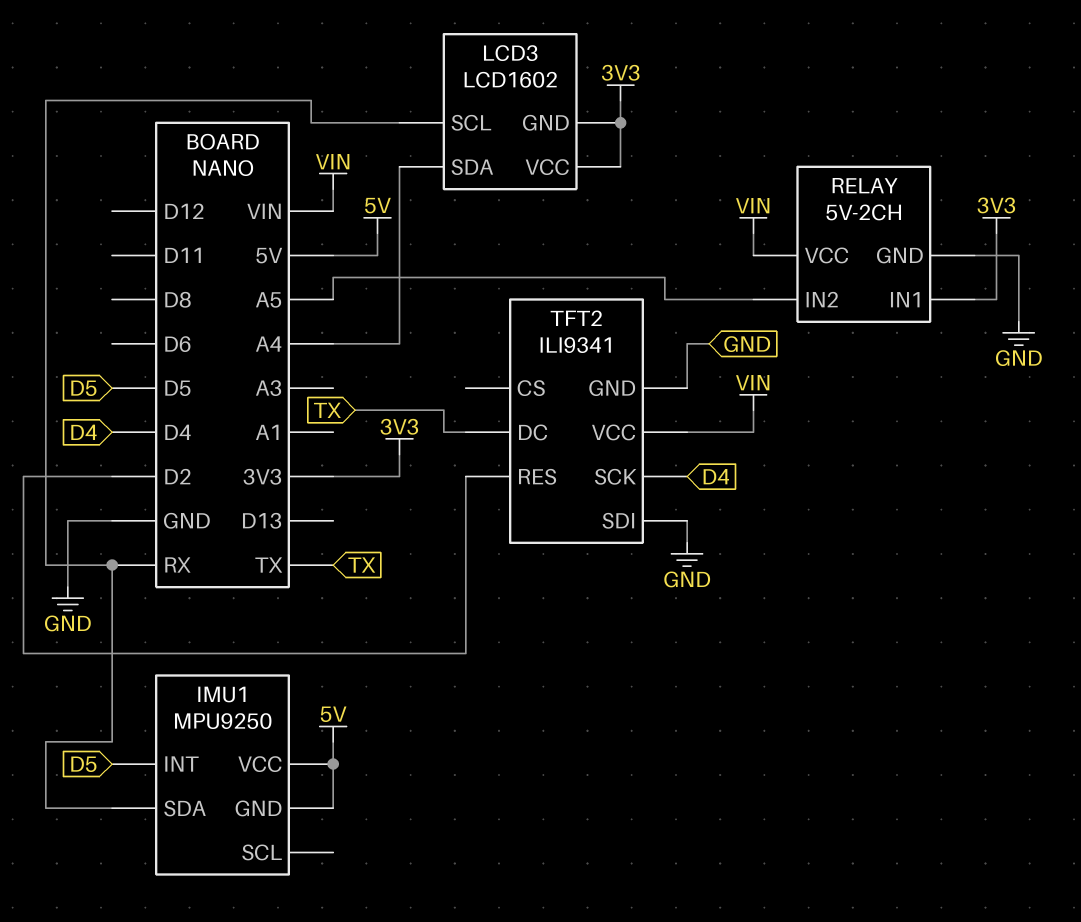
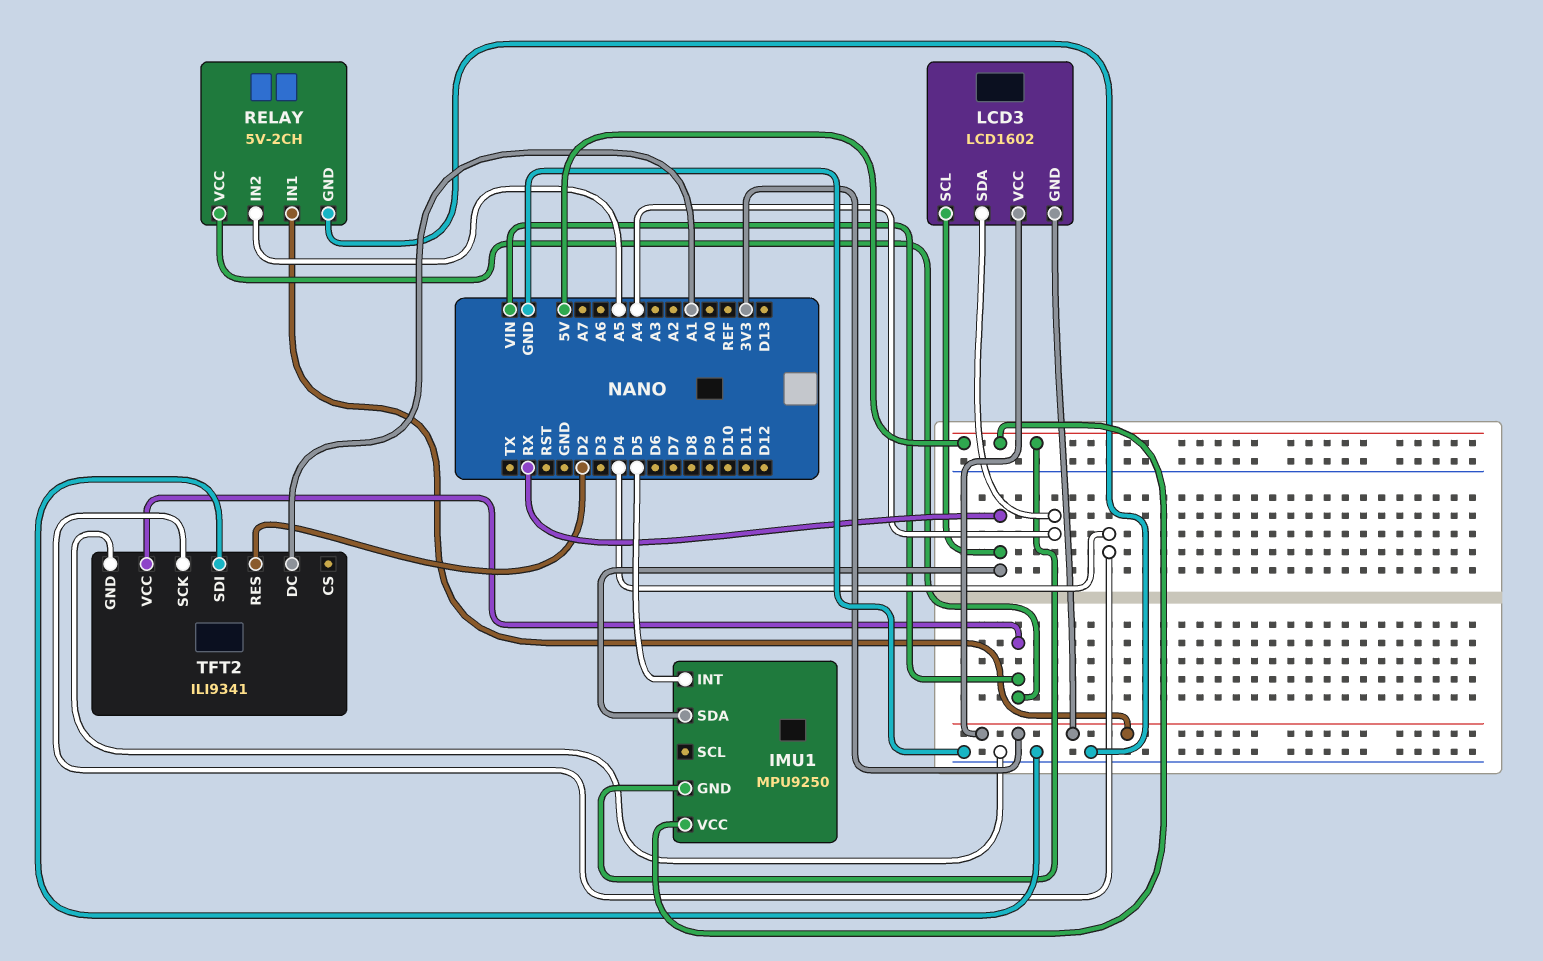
TFT2 pin DC: TX -> A1

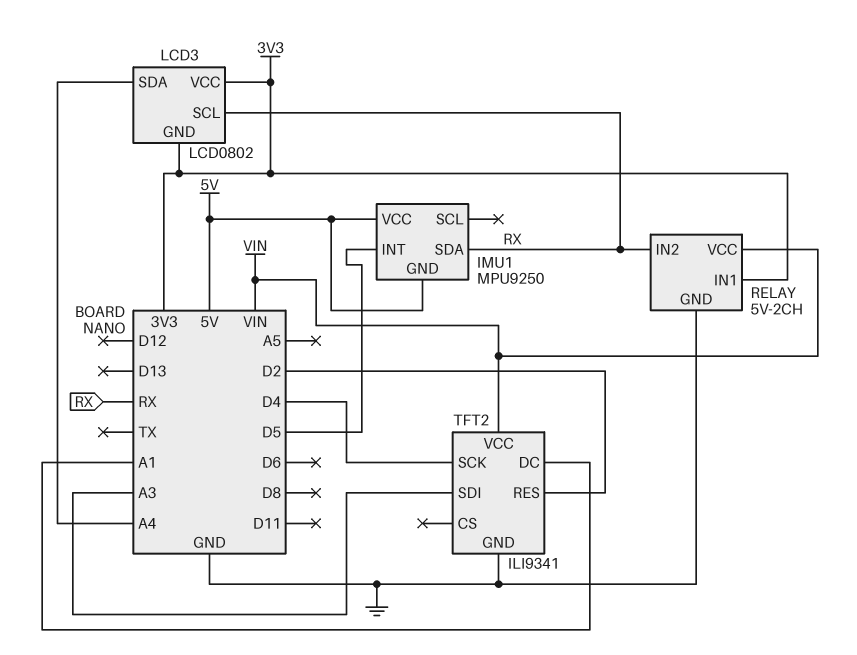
LCD3: LCD1602 -> LCD0802
RELAY pin IN2: A5 -> RX
TFT2 pin SDI: GND -> A3

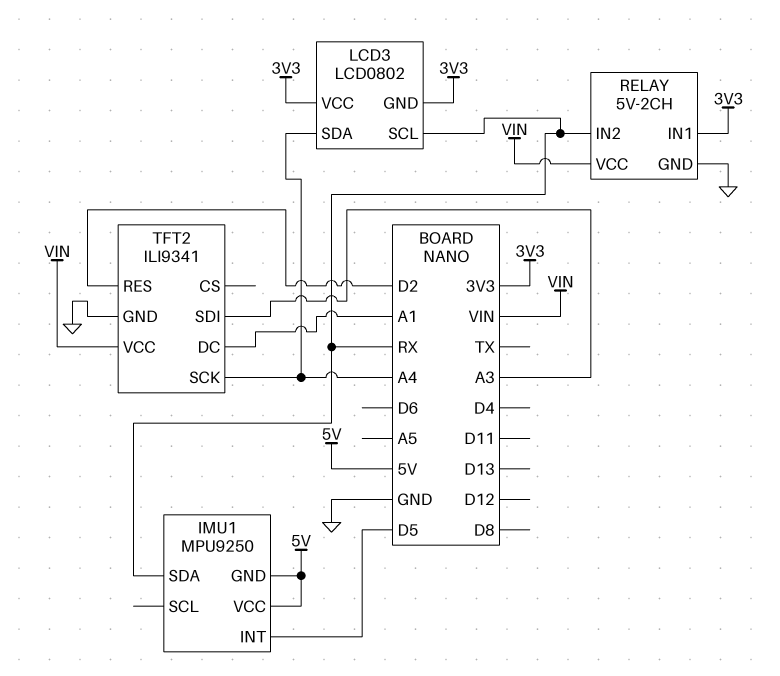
TFT2 pin SCK: D4 -> A4

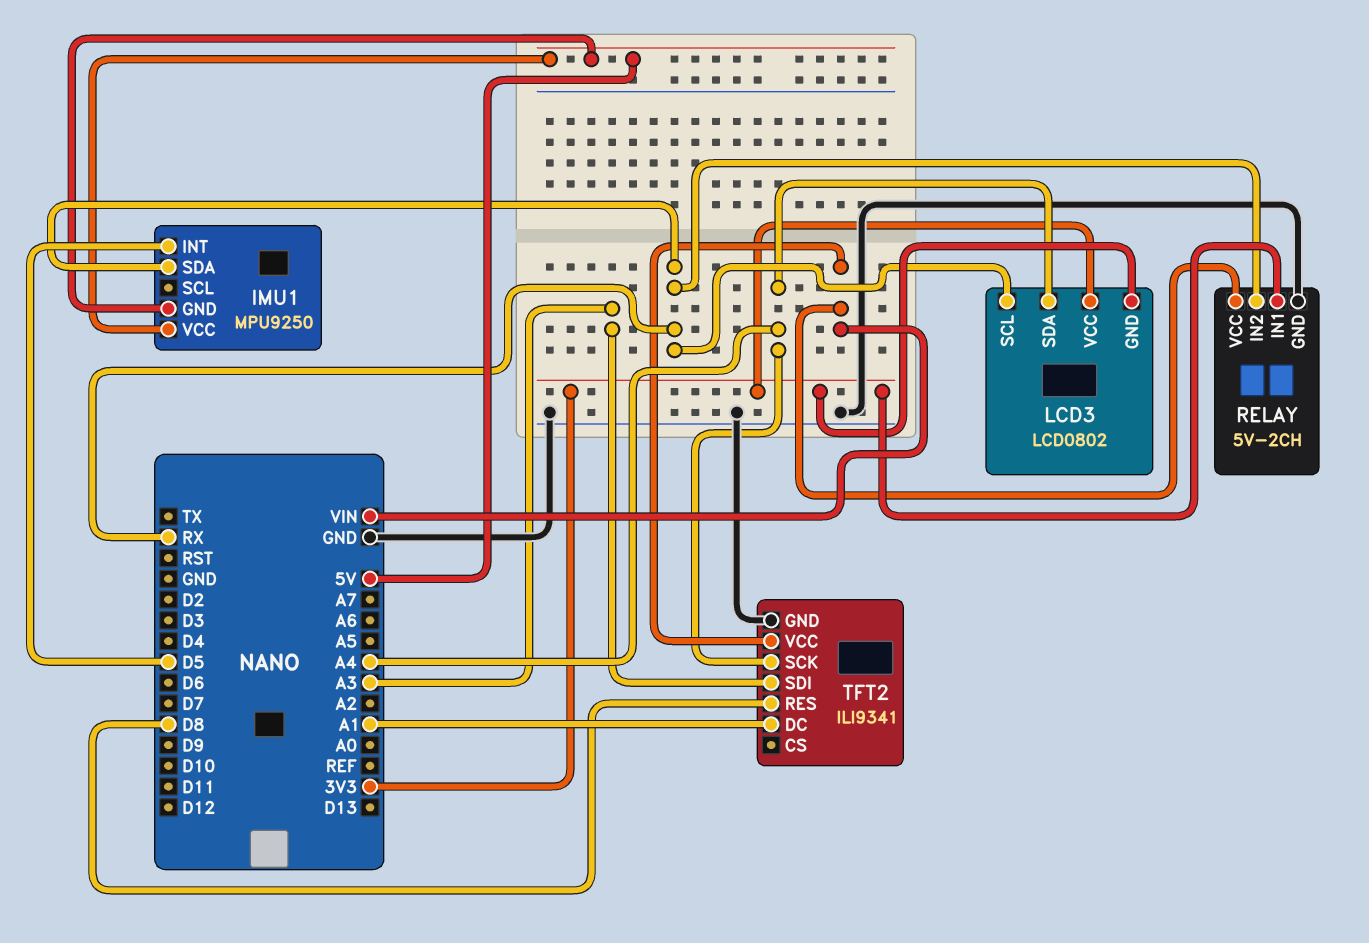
TFT2 pin RES: D2 -> D8

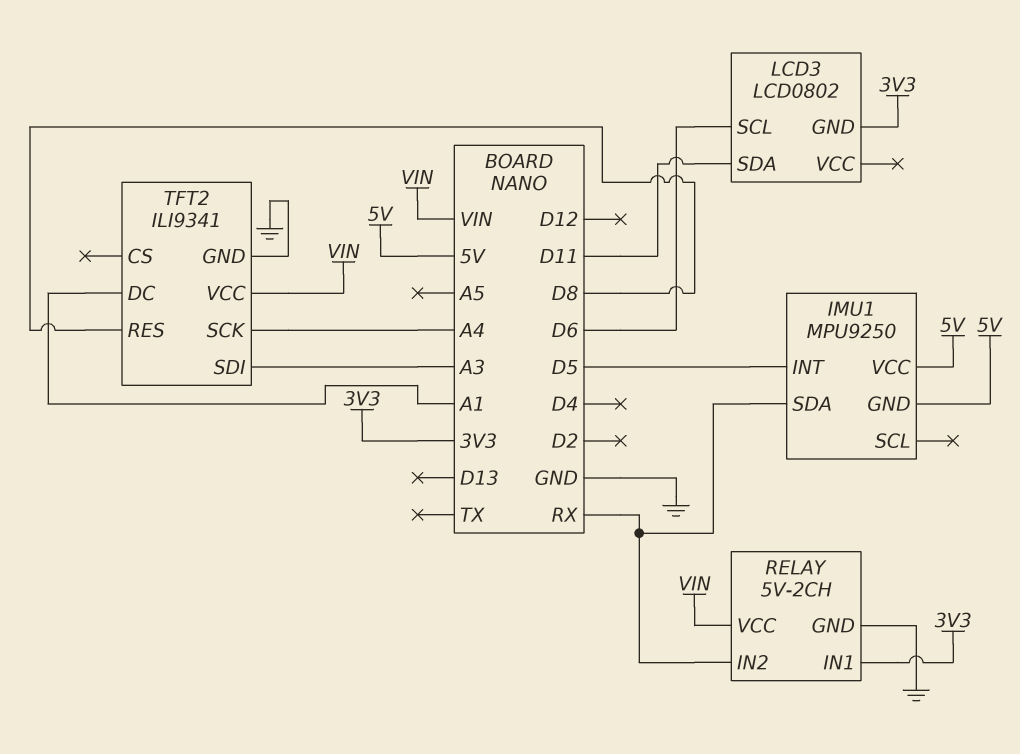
LCD3 pin SCL: RX -> D6
LCD3 pin SDA: A4 -> D11
LCD3 pin VCC: 3V3 -> none

